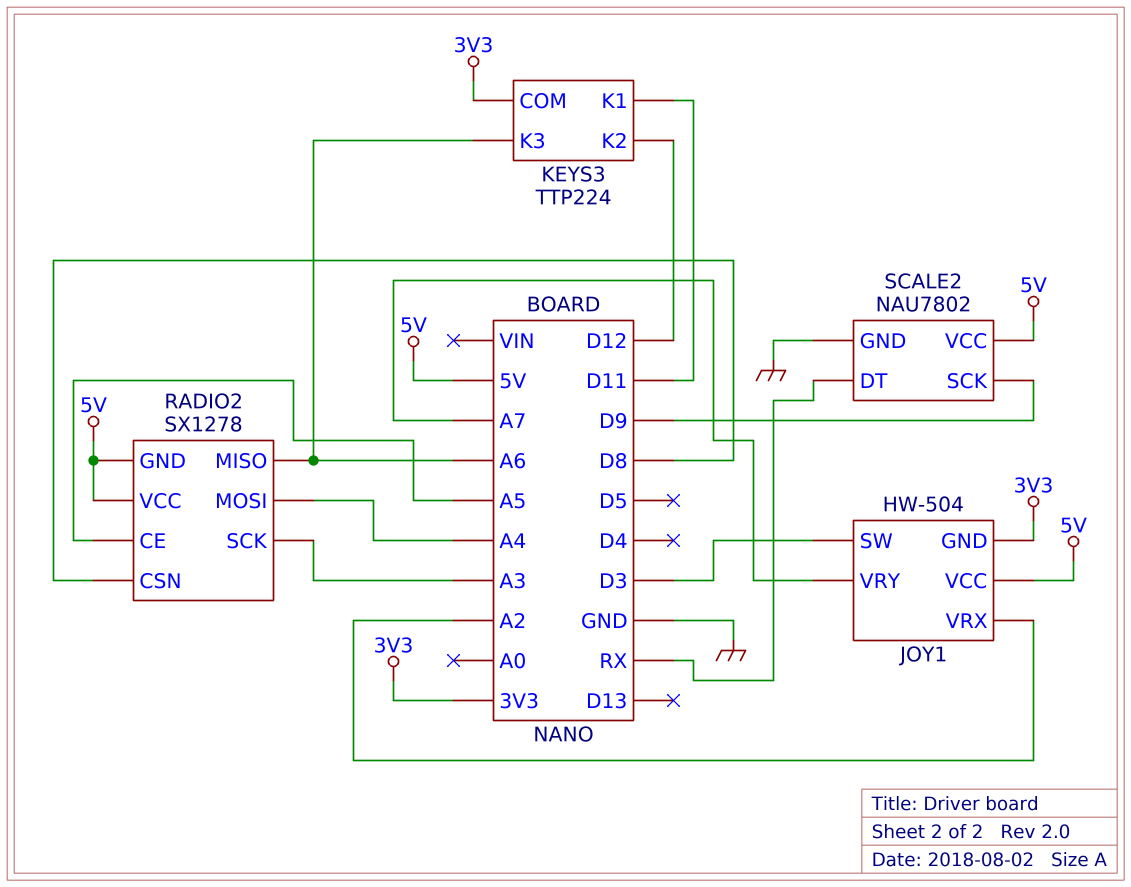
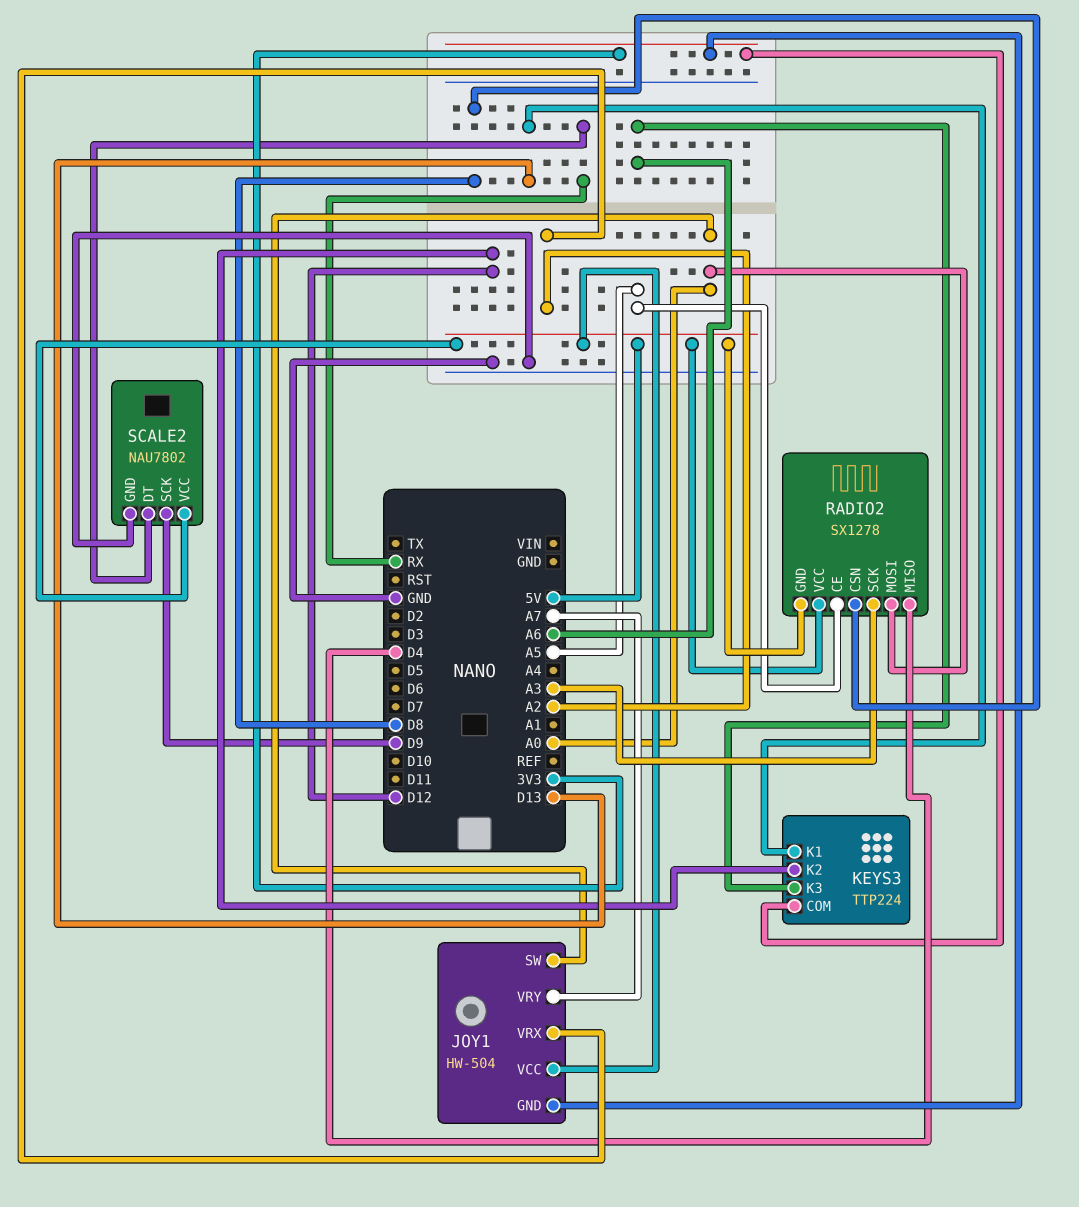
JOY1 pin SW: D3 -> A0
KEYS3 pin K1: D11 -> D13
RADIO2 pin MISO: A6 -> D4
RADIO2 pin MOSI: A4 -> A0

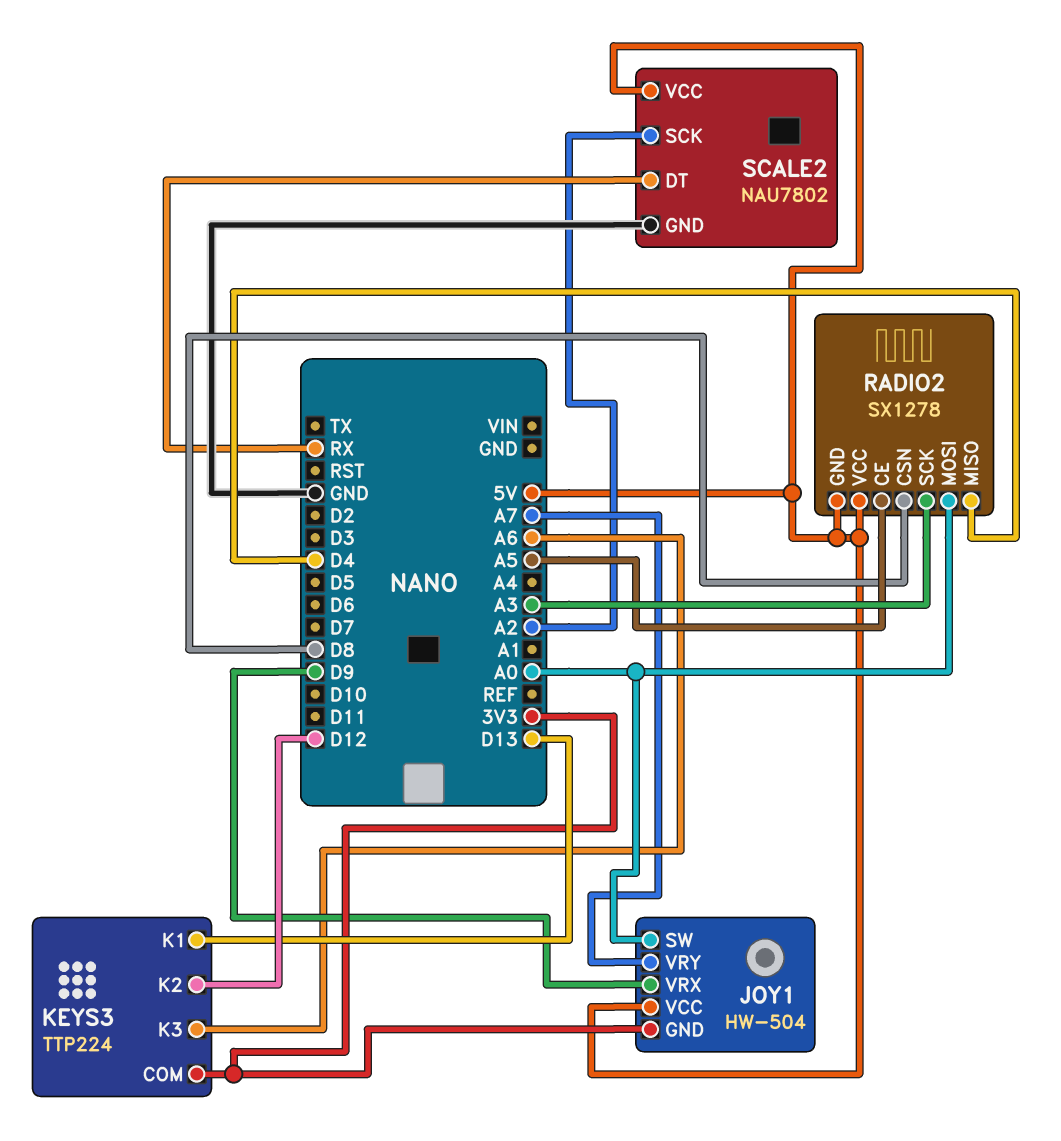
JOY1 pin VRX: A2 -> D9
SCALE2 pin SCK: D9 -> A2

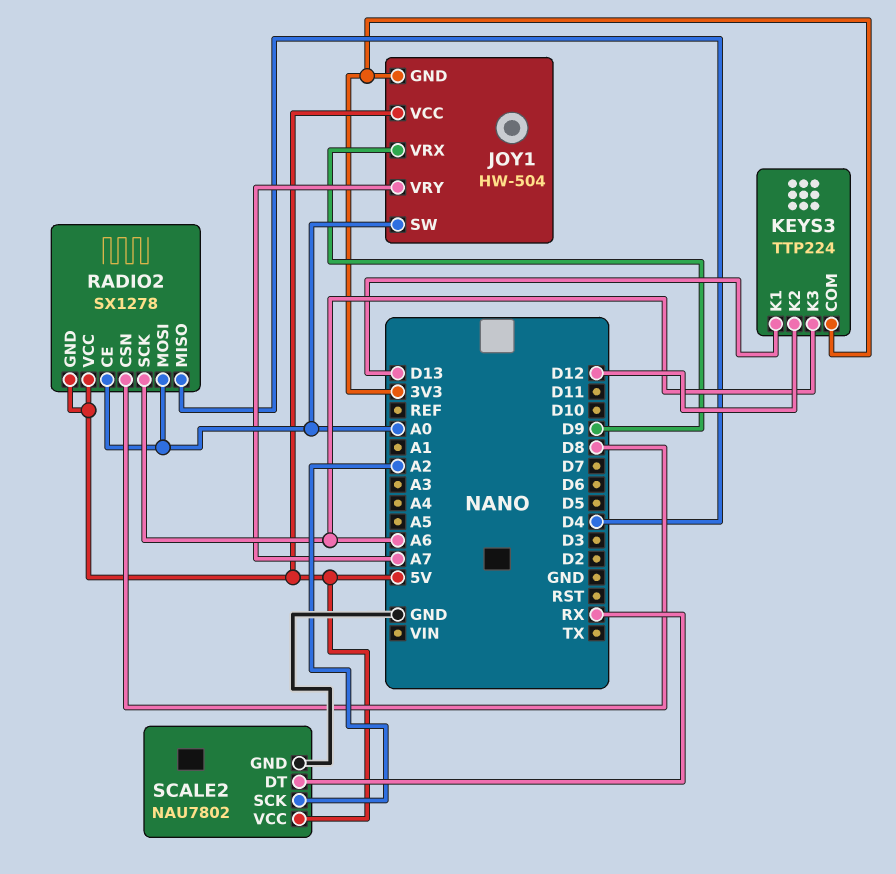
RADIO2 pin CE: A5 -> A0
RADIO2 pin SCK: A3 -> A6

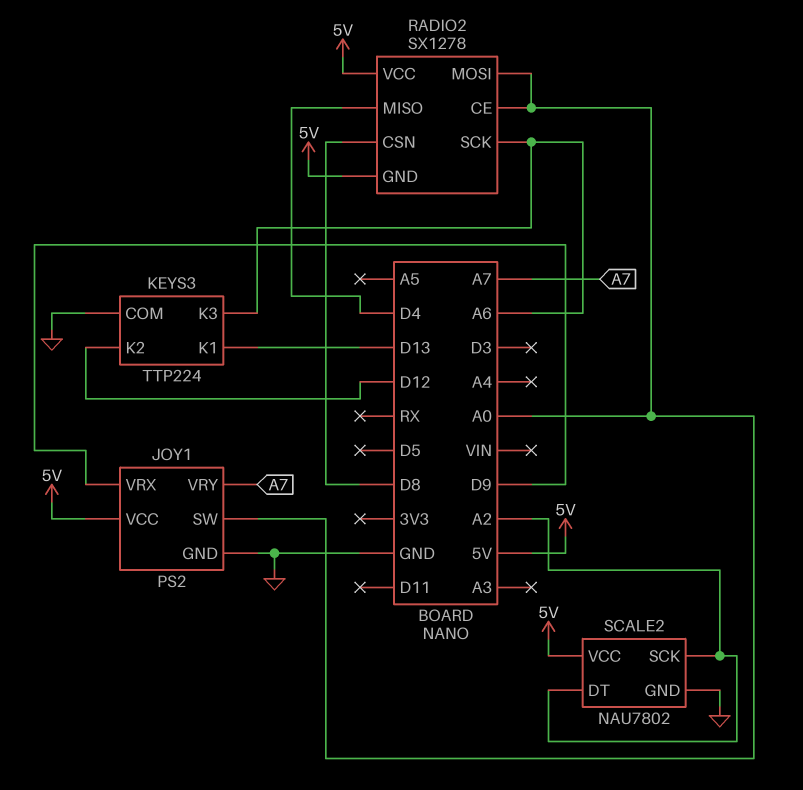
JOY1: HW-504 -> PS2
JOY1 pin GND: 3V3 -> GND
KEYS3 pin COM: 3V3 -> GND
SCALE2 pin DT: RX -> A2

